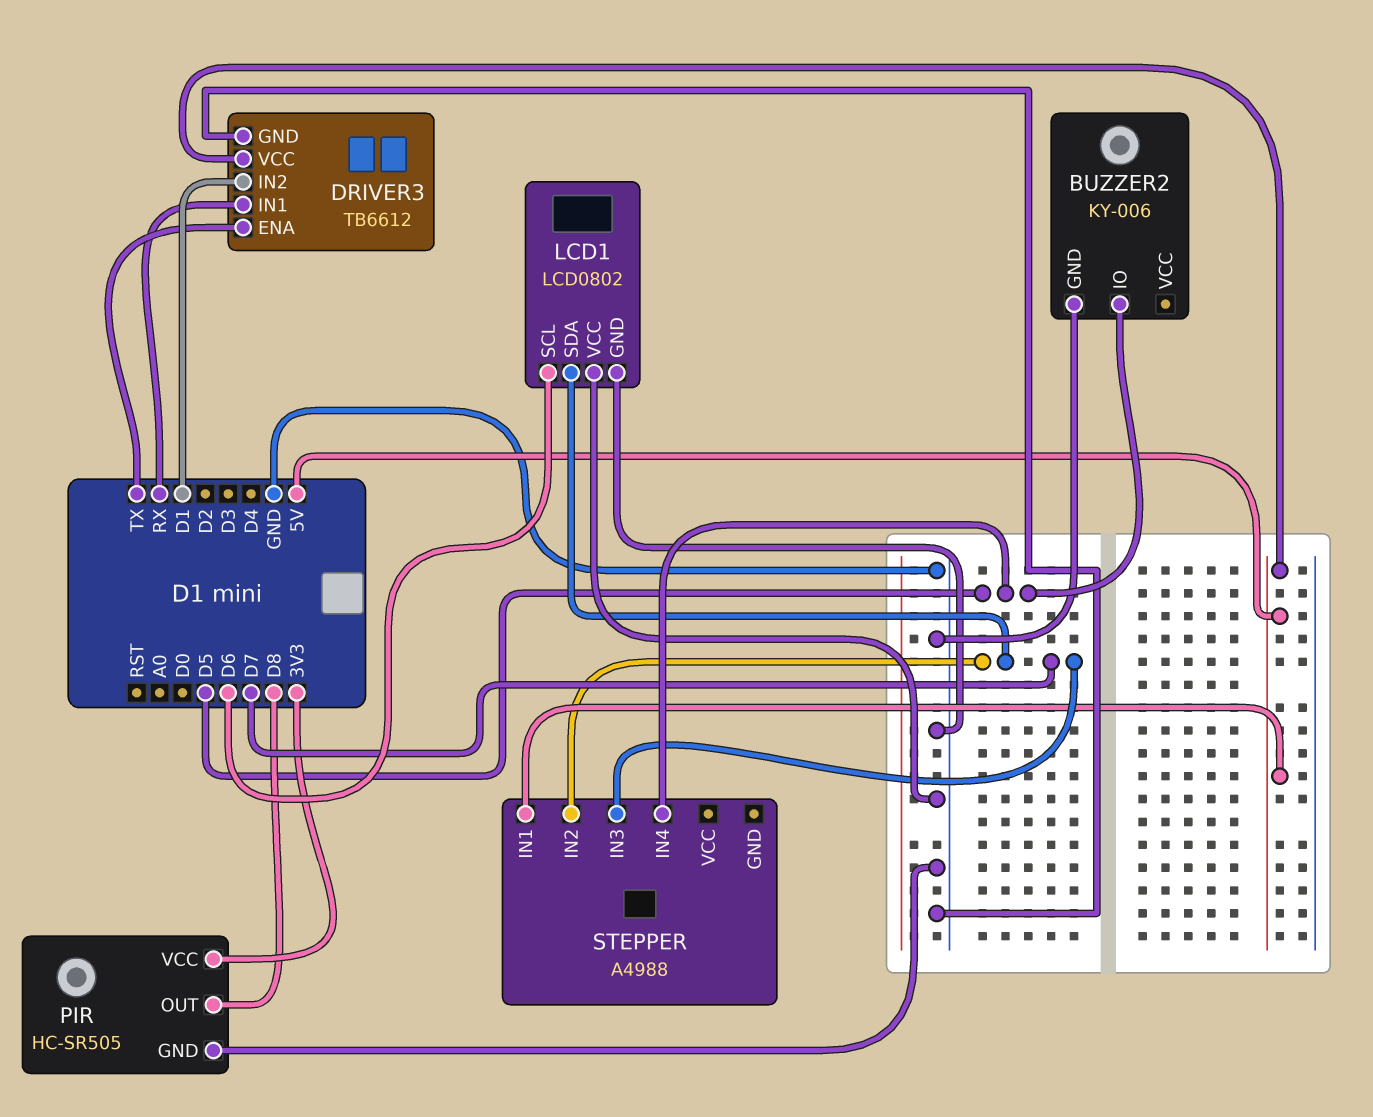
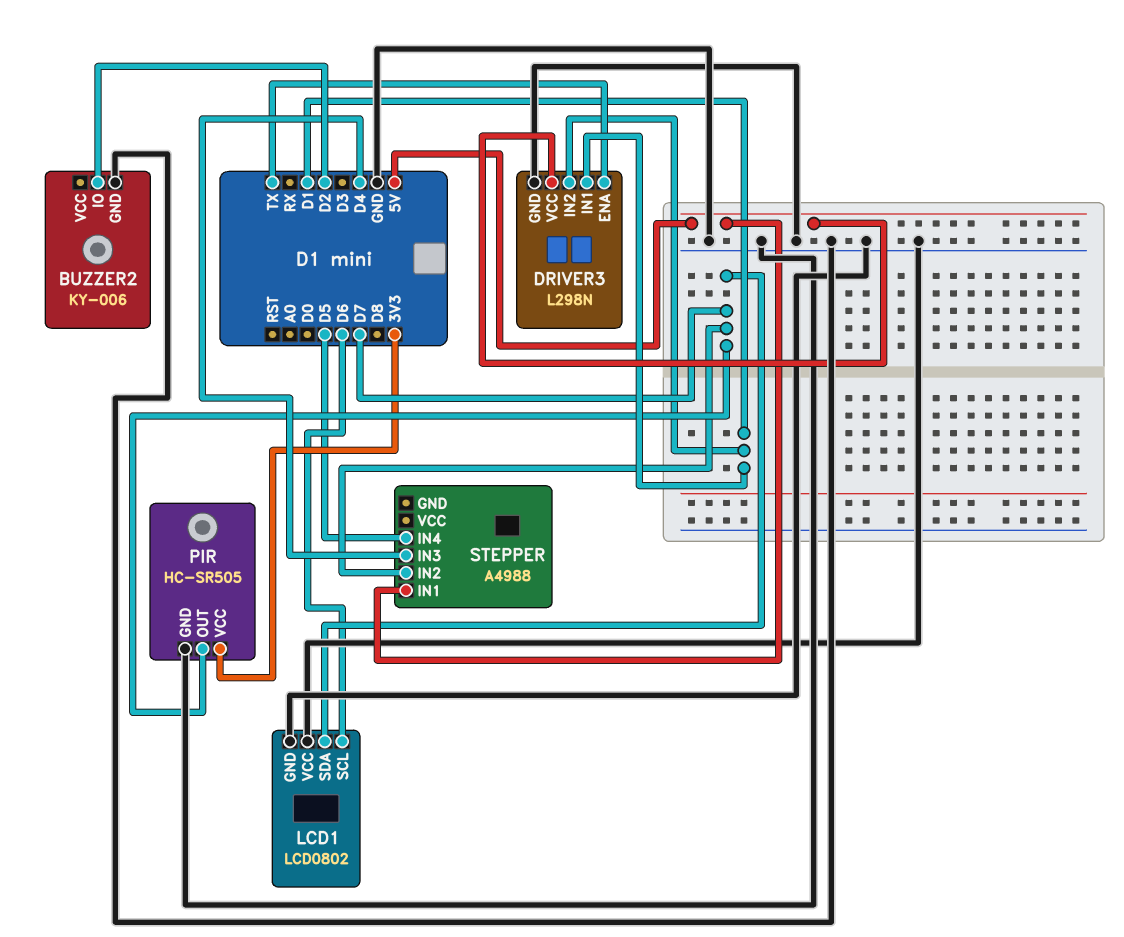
BUZZER2 pin IO: D5 -> D2
DRIVER3: TB6612 -> L298N
DRIVER3 pin IN1: RX -> D1
PIR pin OUT: D8 -> D7
STEPPER pin IN3: D7 -> D4

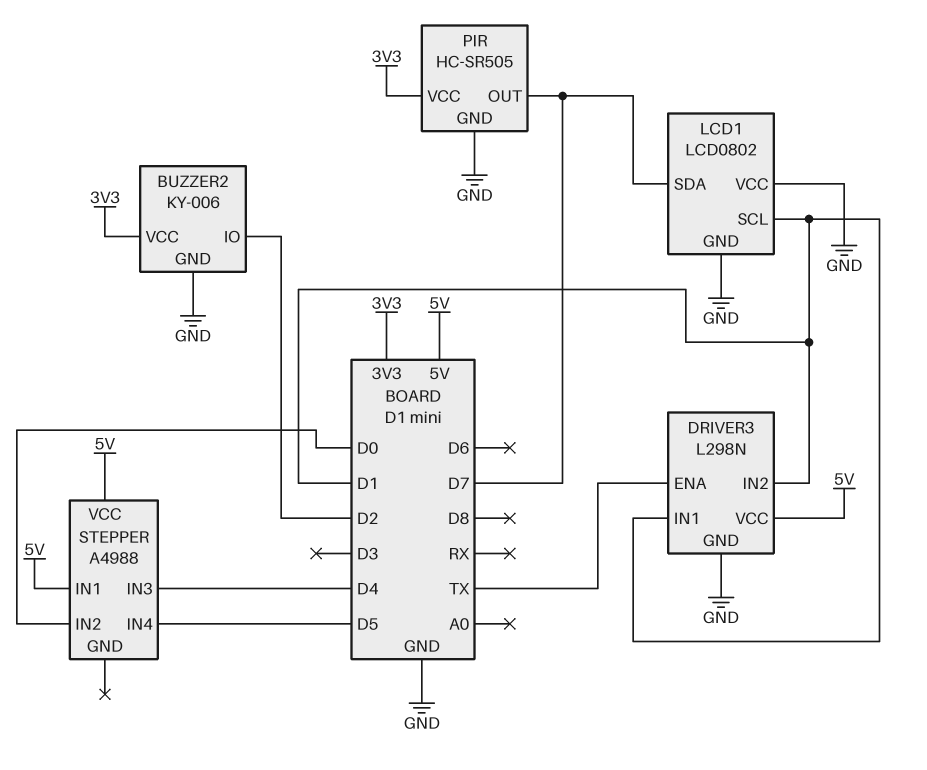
BUZZER2 pin VCC: none -> 3V3
LCD1 pin SCL: D6 -> D1
STEPPER pin IN2: D7 -> D0
STEPPER pin VCC: none -> 5V

